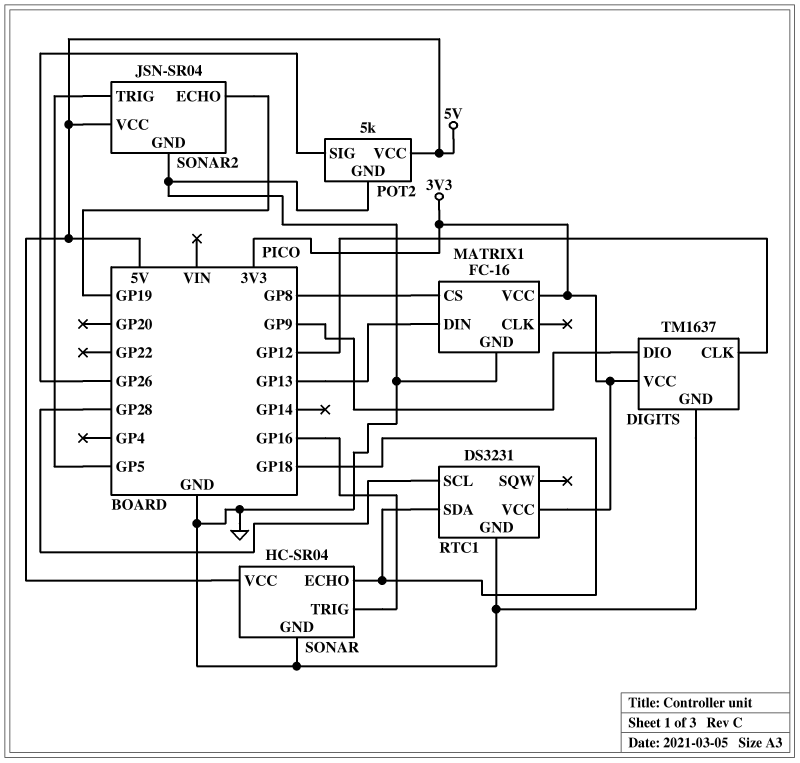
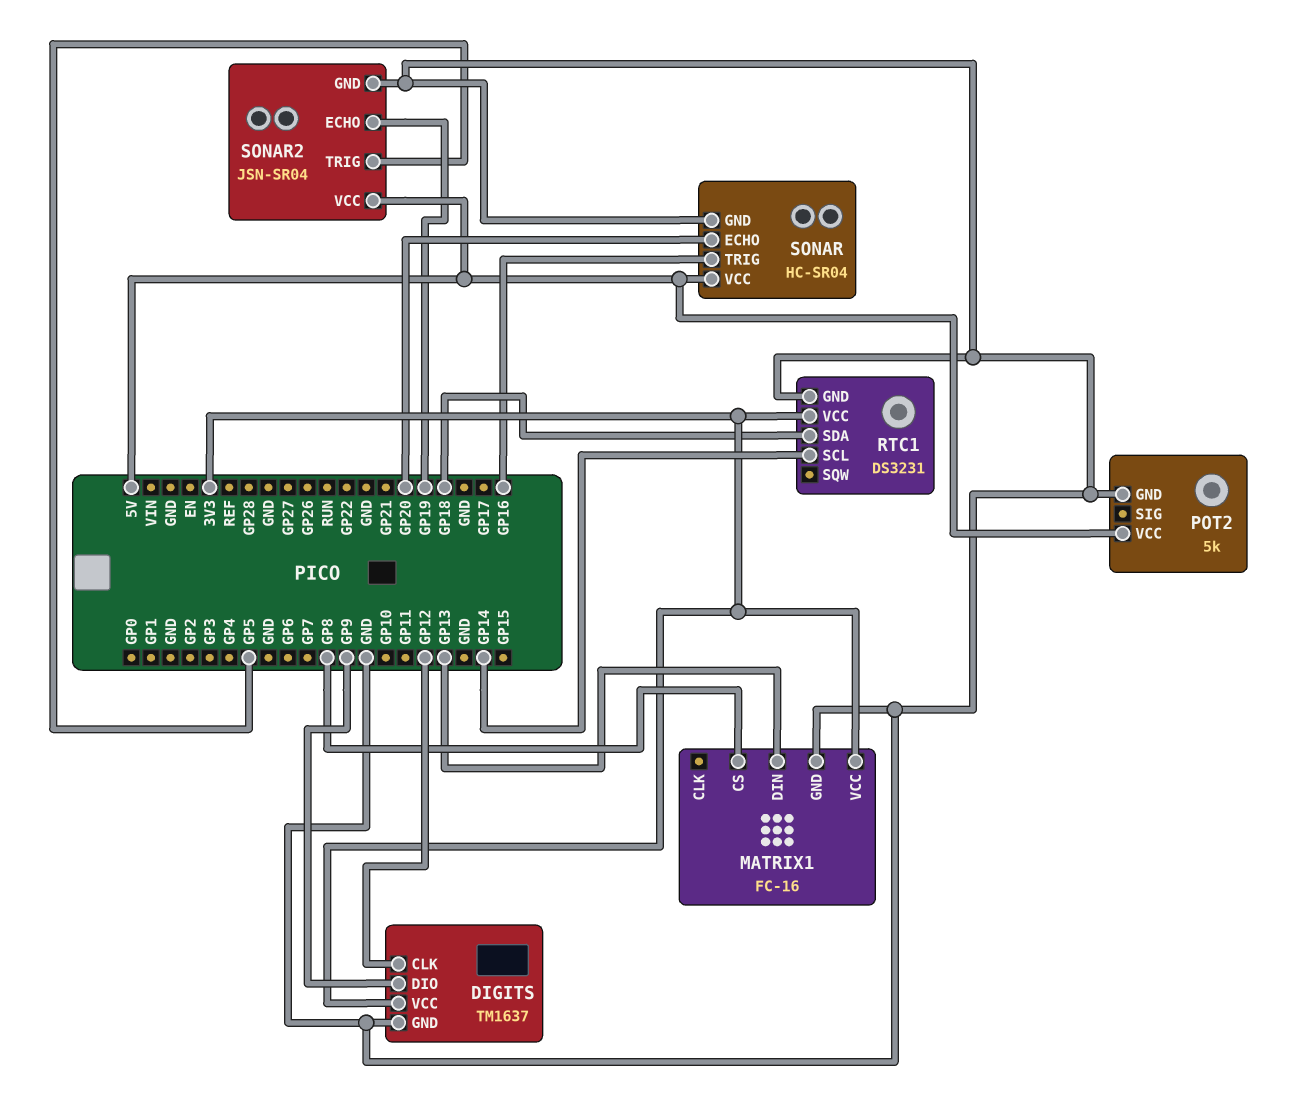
POT2 pin SIG: GP26 -> none
RTC1 pin SCL: GP28 -> GP14
SONAR pin ECHO: GP18 -> GP20

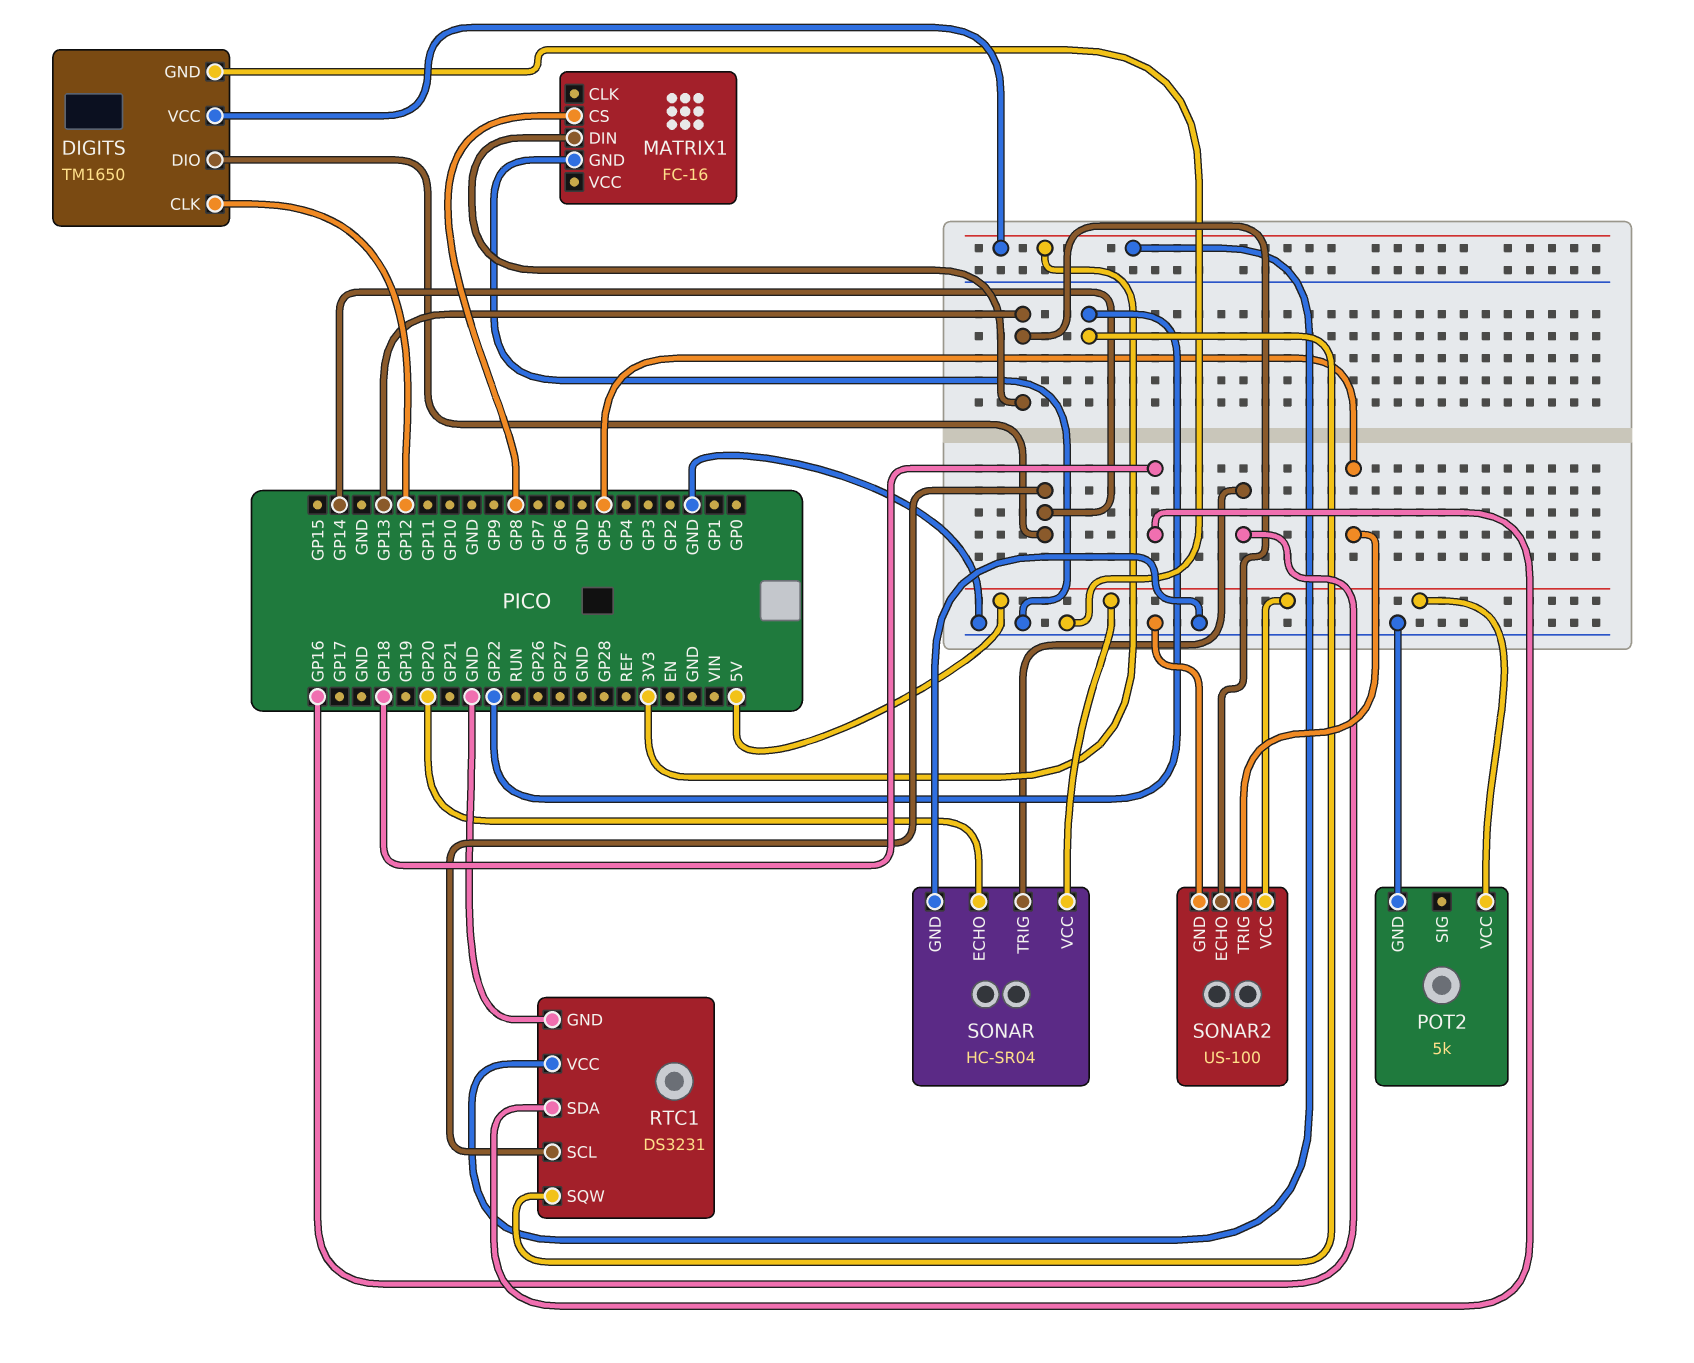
DIGITS: TM1637 -> TM1650
DIGITS pin DIO: GP9 -> GP14
MATRIX1 pin VCC: 3V3 -> none
RTC1 pin SQW: none -> GP22
SONAR2: JSN-SR04 -> US-100
SONAR2 pin ECHO: GP19 -> GP13

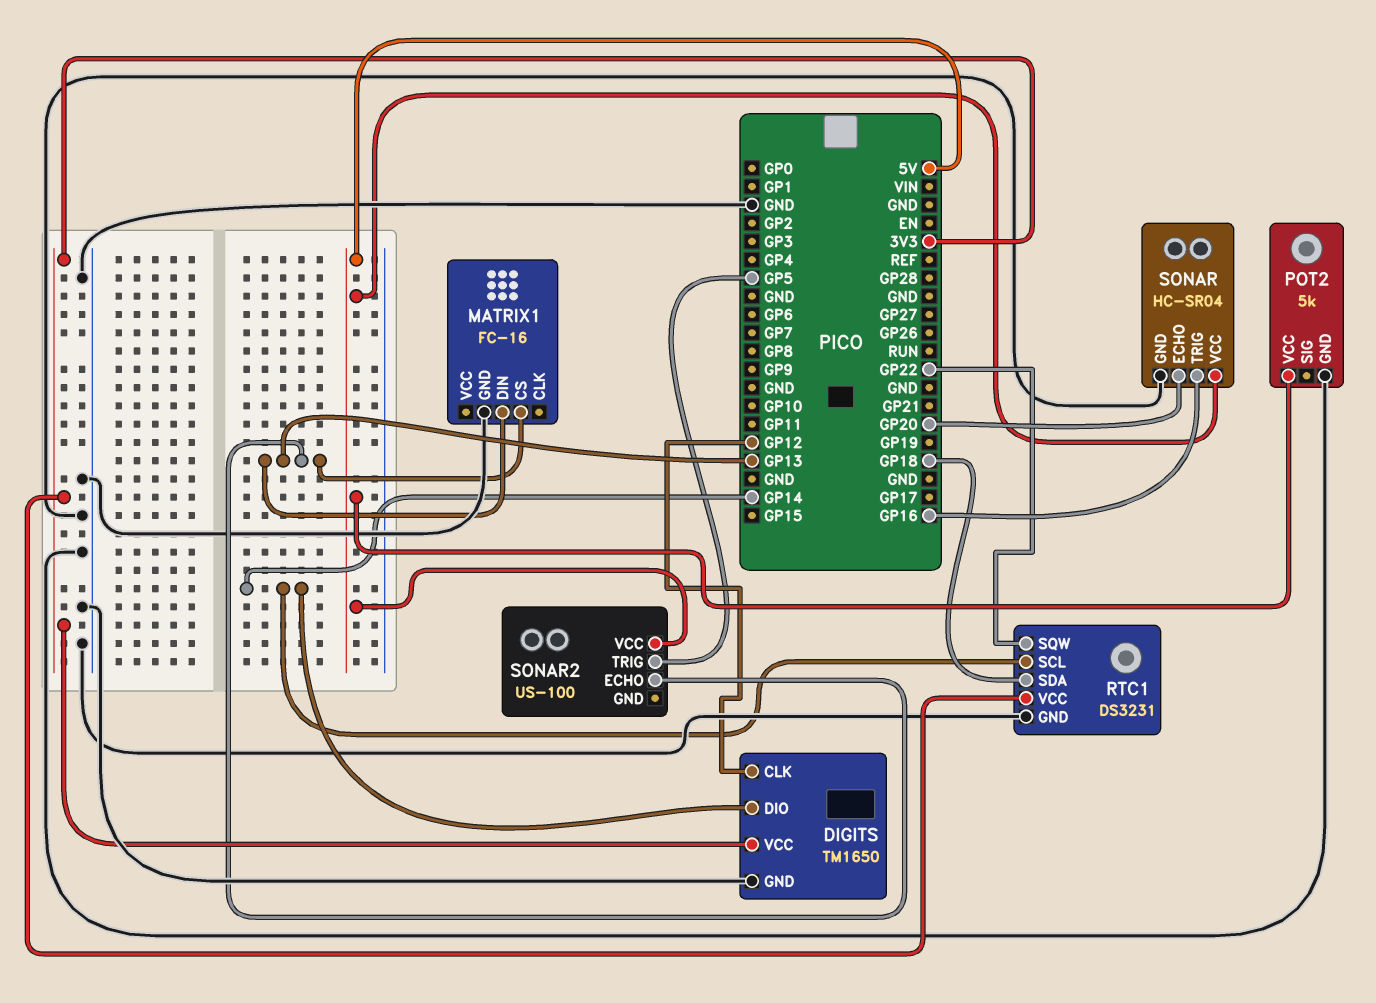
MATRIX1 pin CS: GP8 -> GP13
SONAR2 pin GND: GND -> none

